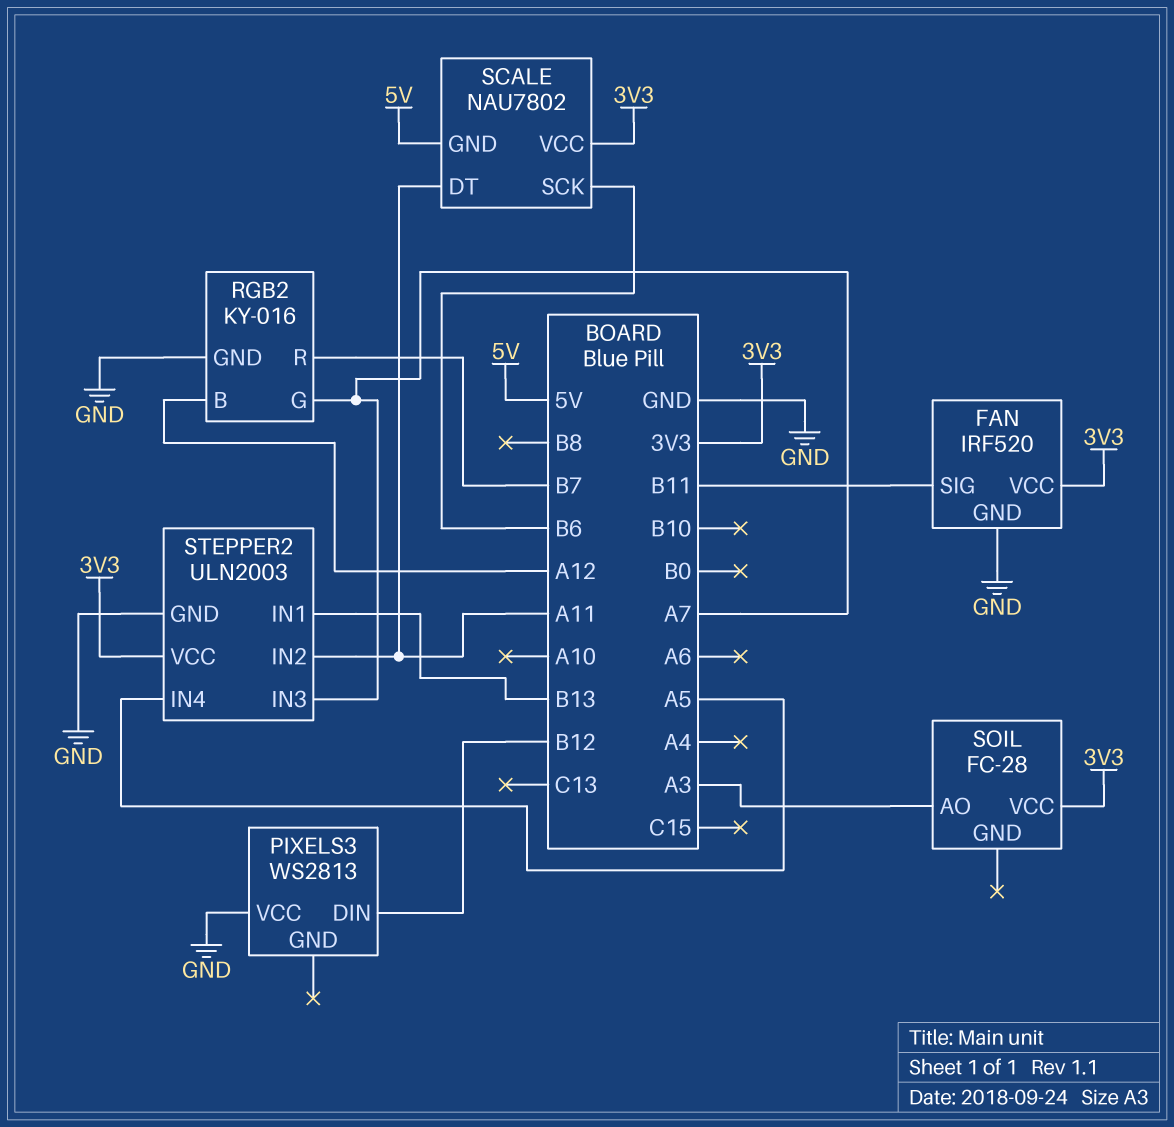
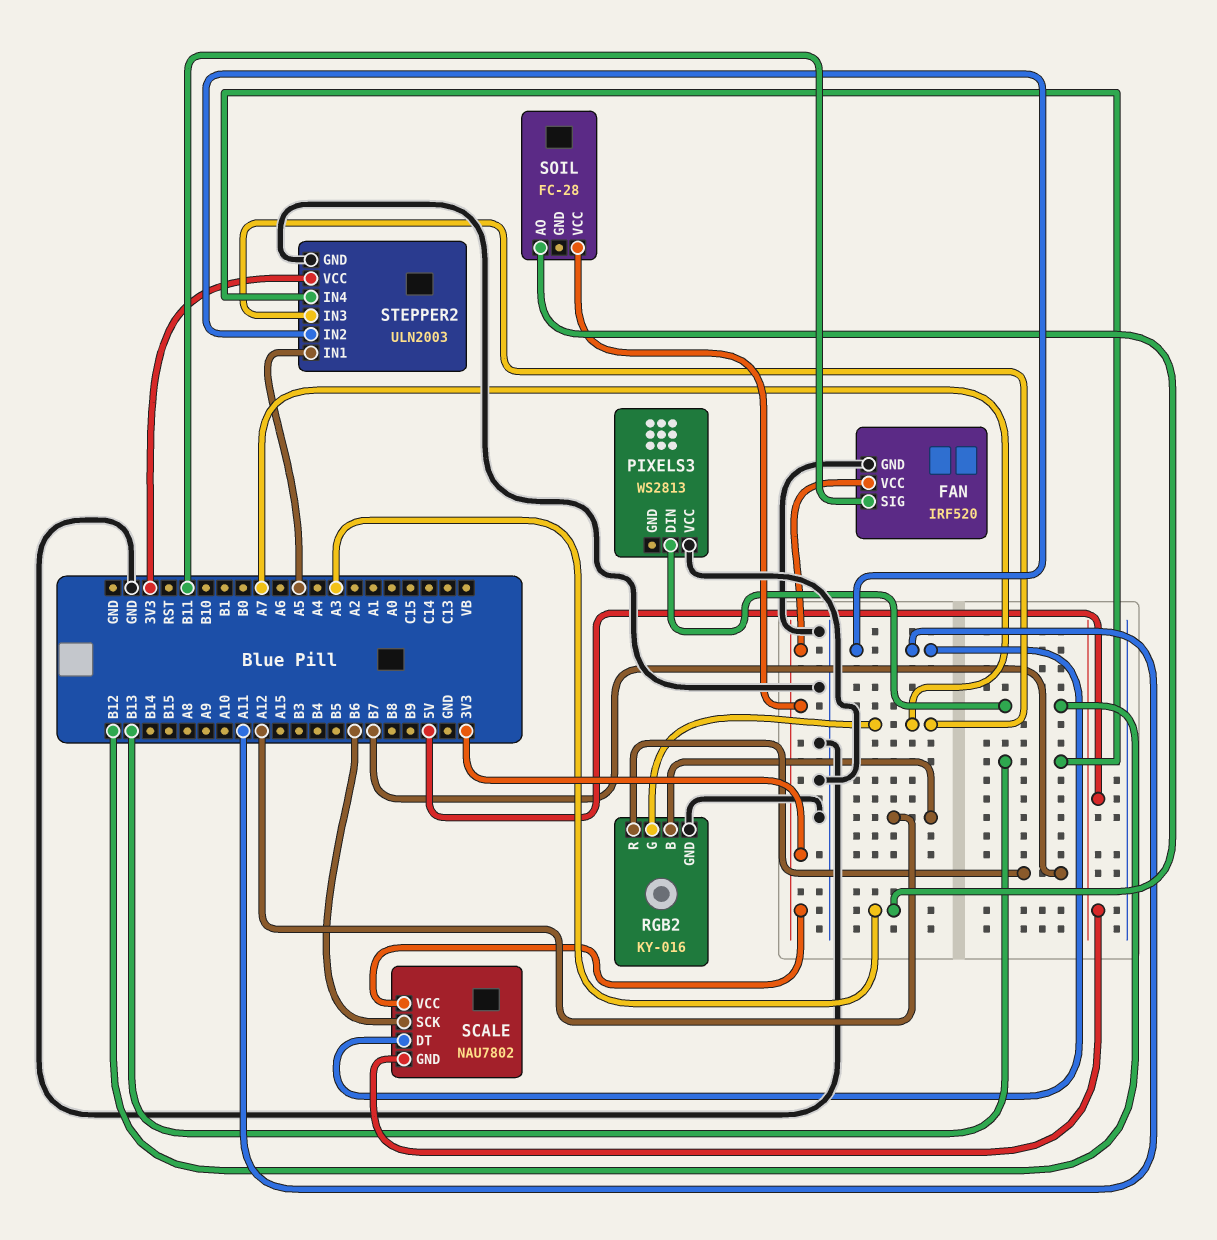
STEPPER2 pin IN1: B13 -> A5
STEPPER2 pin IN4: A5 -> B13

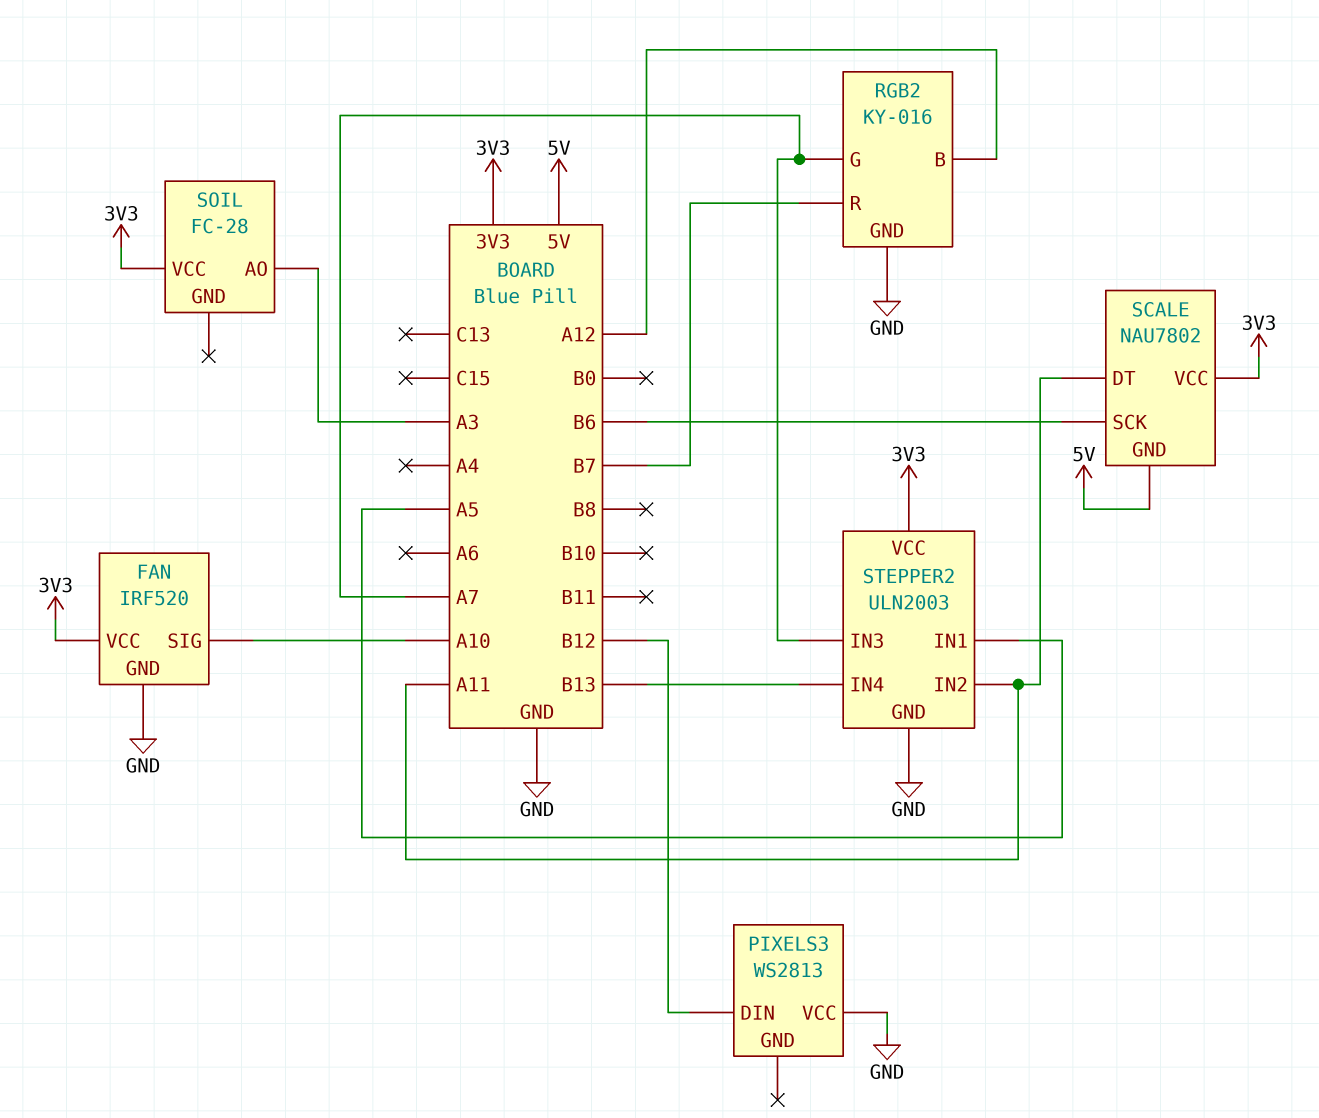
FAN pin SIG: B11 -> A10

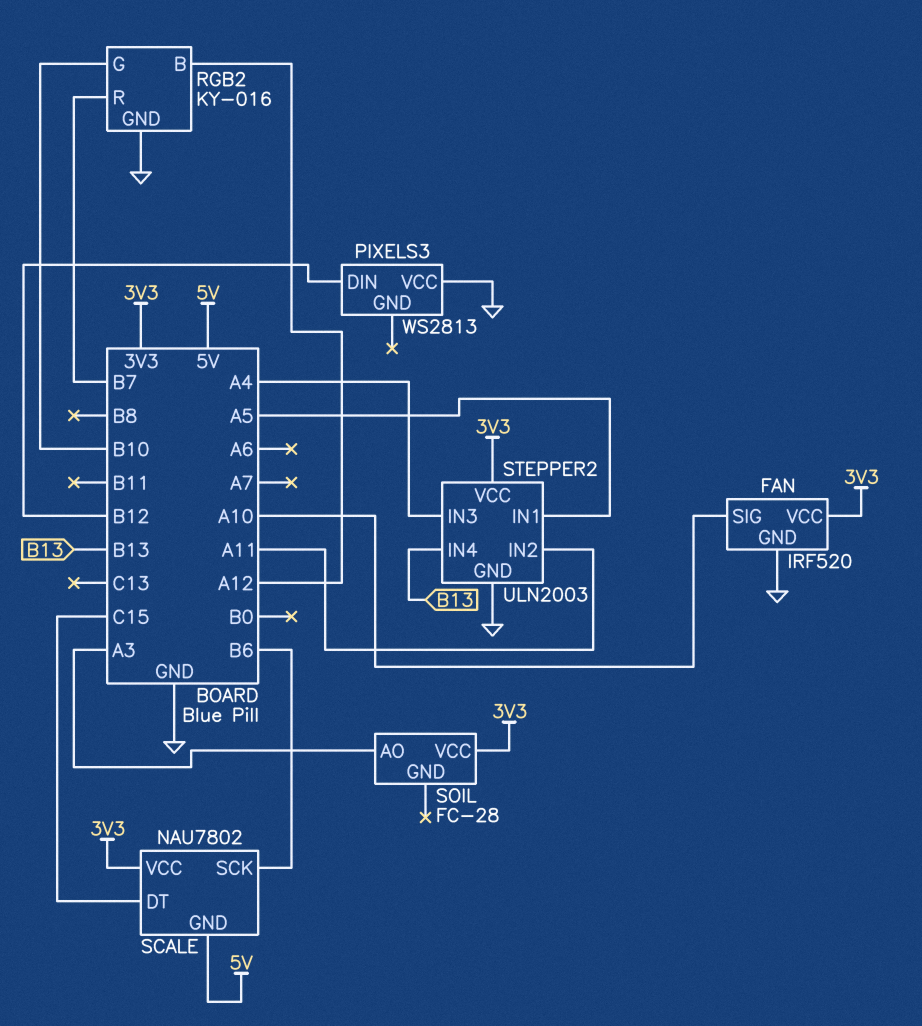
RGB2 pin G: A7 -> B10
SCALE pin DT: A11 -> C15
STEPPER2 pin IN3: A7 -> A4

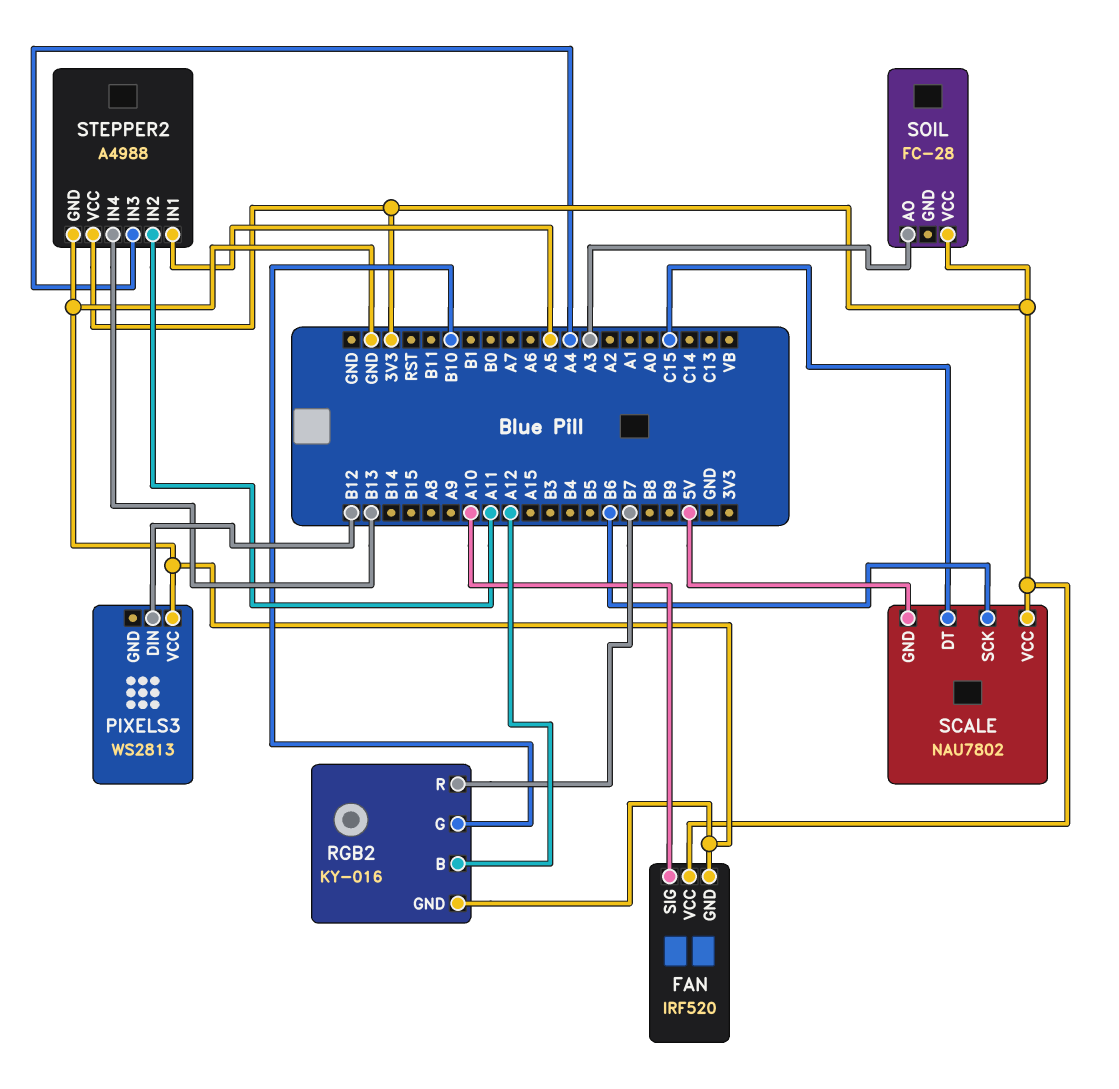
STEPPER2: ULN2003 -> A4988

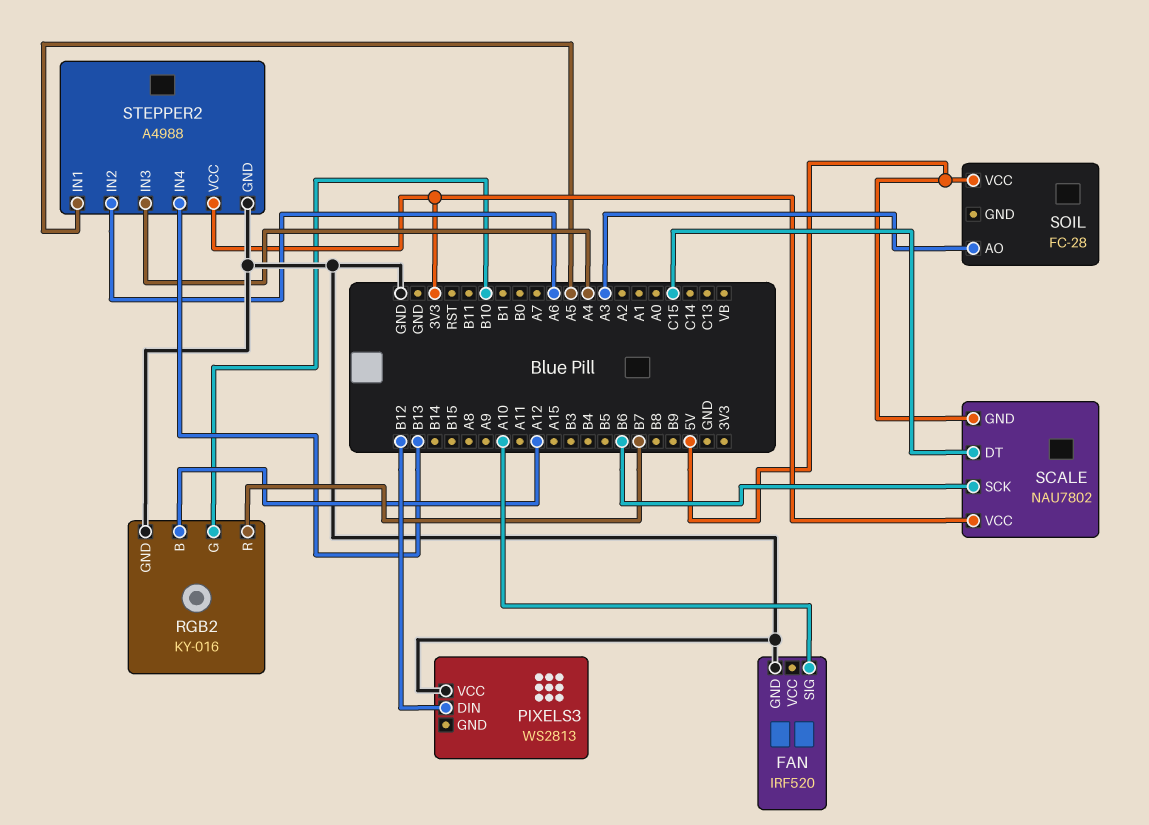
FAN pin VCC: 3V3 -> none
SOIL pin VCC: 3V3 -> 5V
STEPPER2 pin IN2: A11 -> A6

